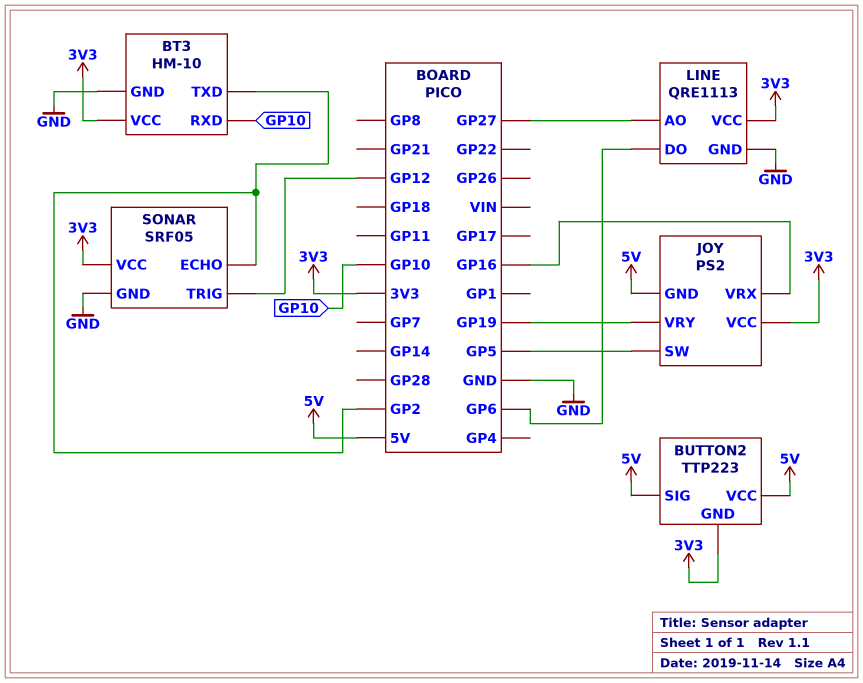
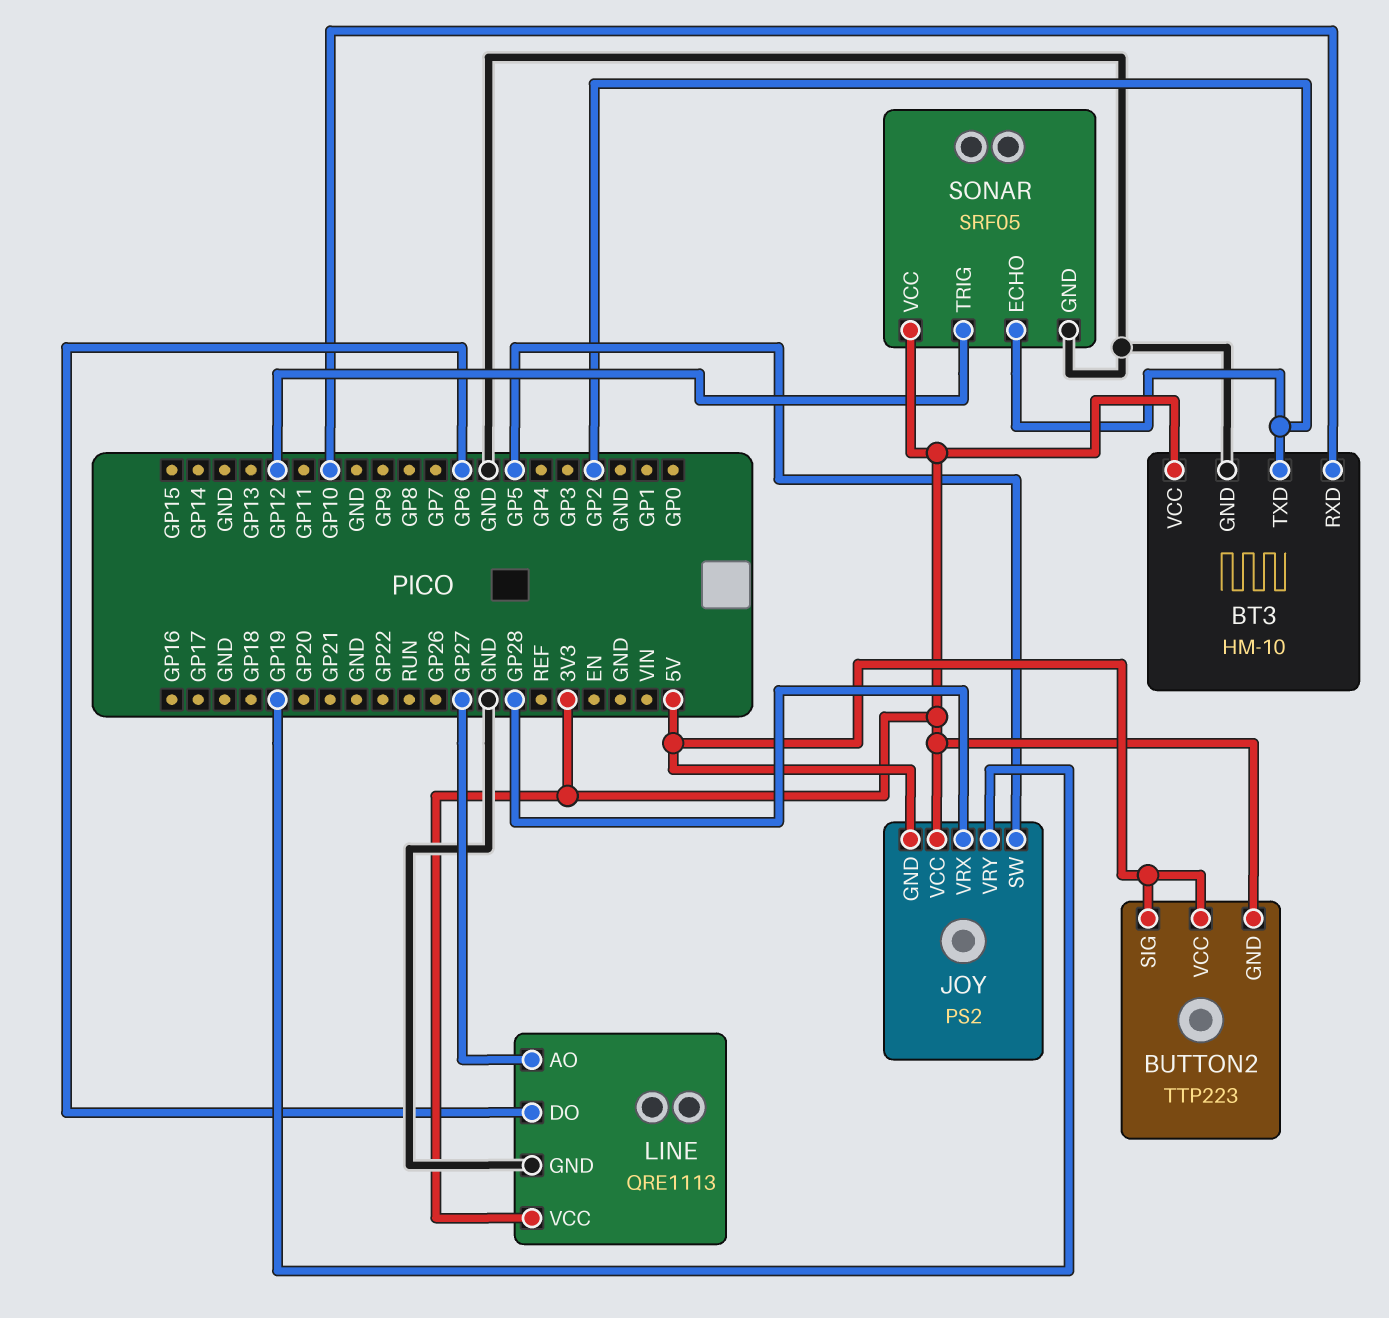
JOY pin VRX: GP16 -> GP28

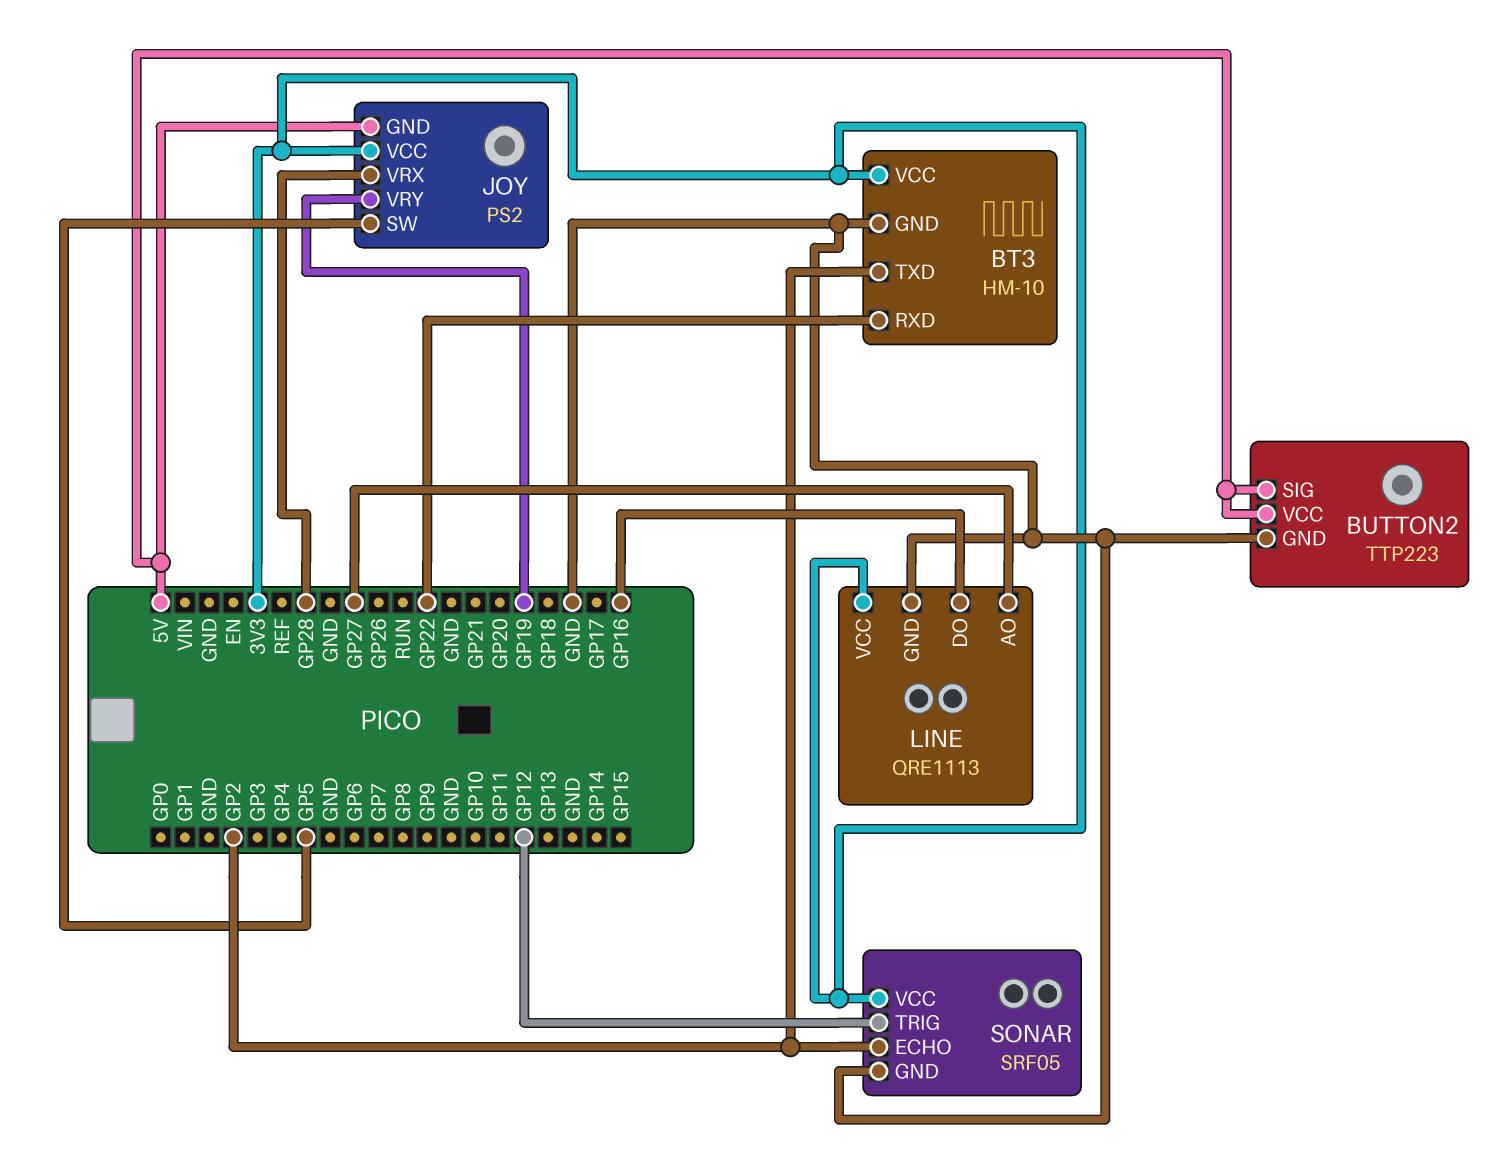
BT3 pin RXD: GP10 -> GP22
BUTTON2 pin GND: 3V3 -> GND
LINE pin DO: GP6 -> GP16

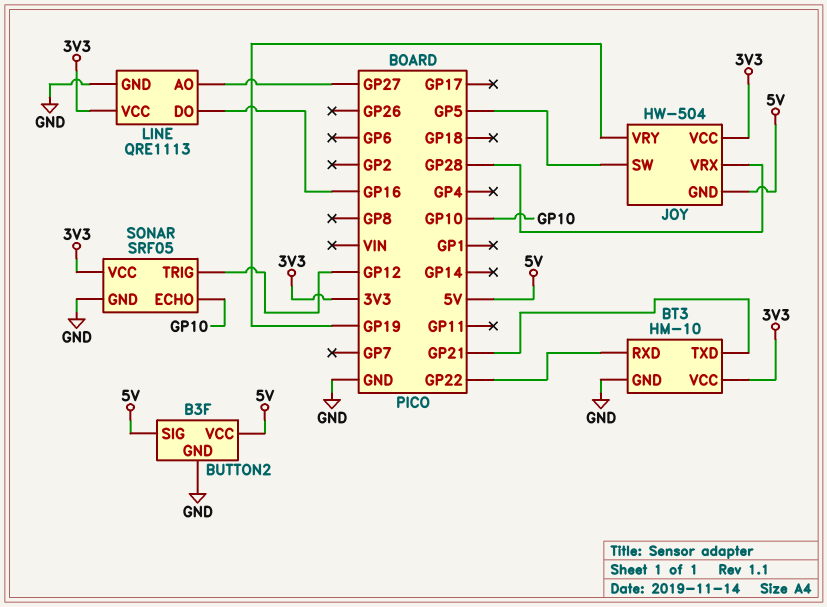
BT3 pin TXD: GP2 -> GP21
BUTTON2: TTP223 -> B3F
JOY: PS2 -> HW-504
SONAR pin ECHO: GP2 -> GP10

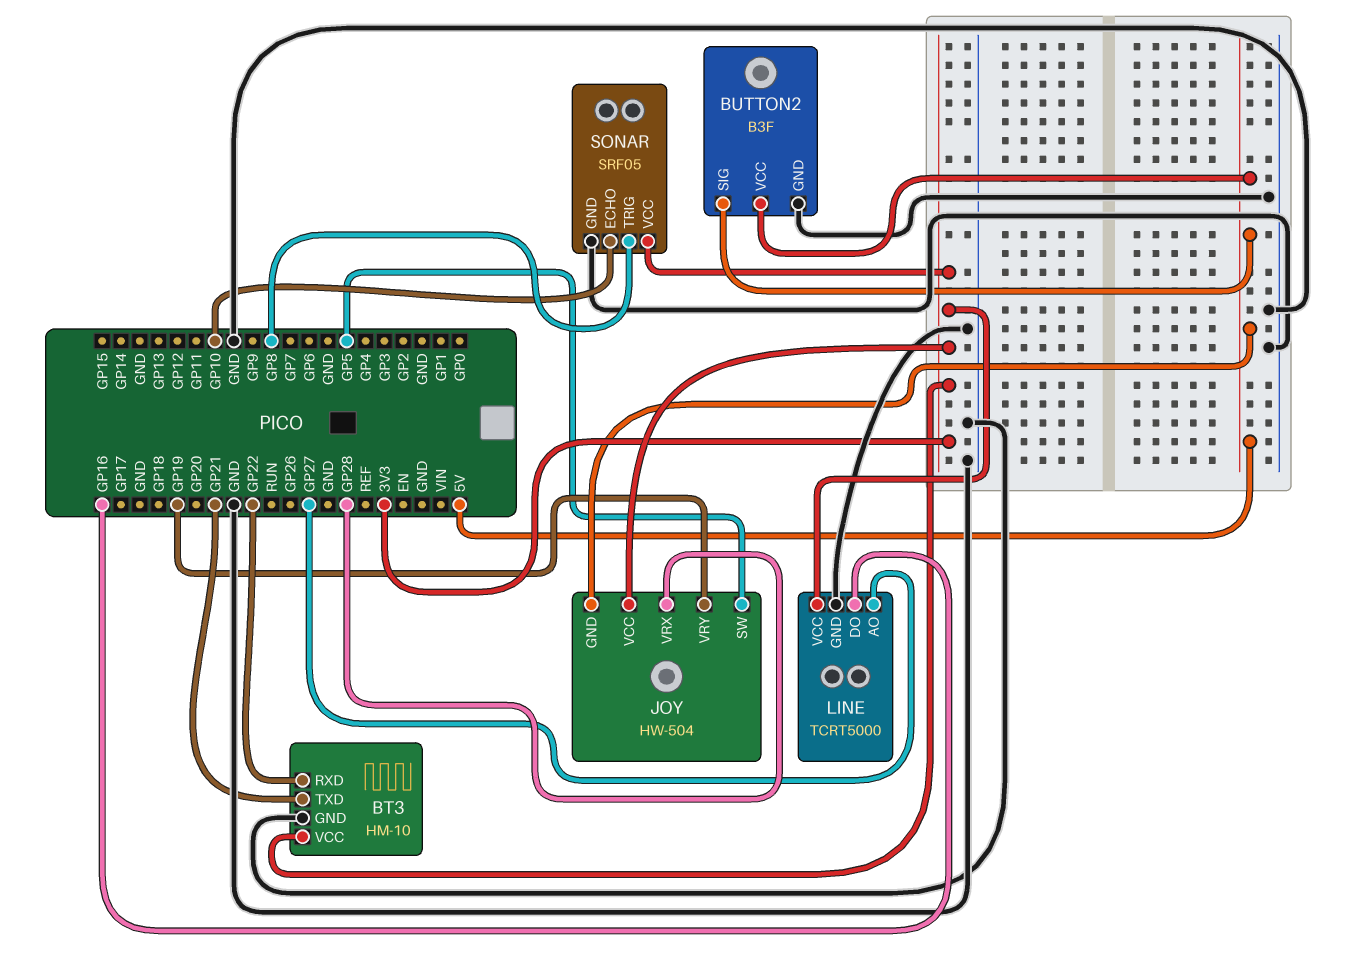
LINE: QRE1113 -> TCRT5000
SONAR pin TRIG: GP12 -> GP8

